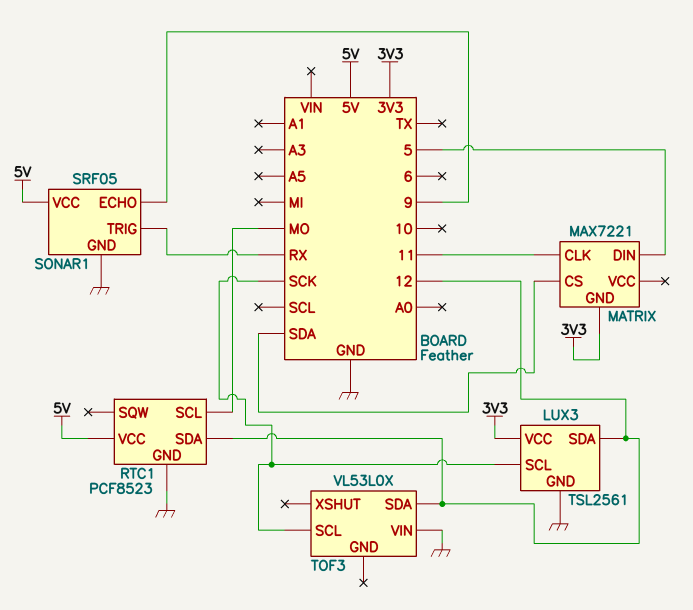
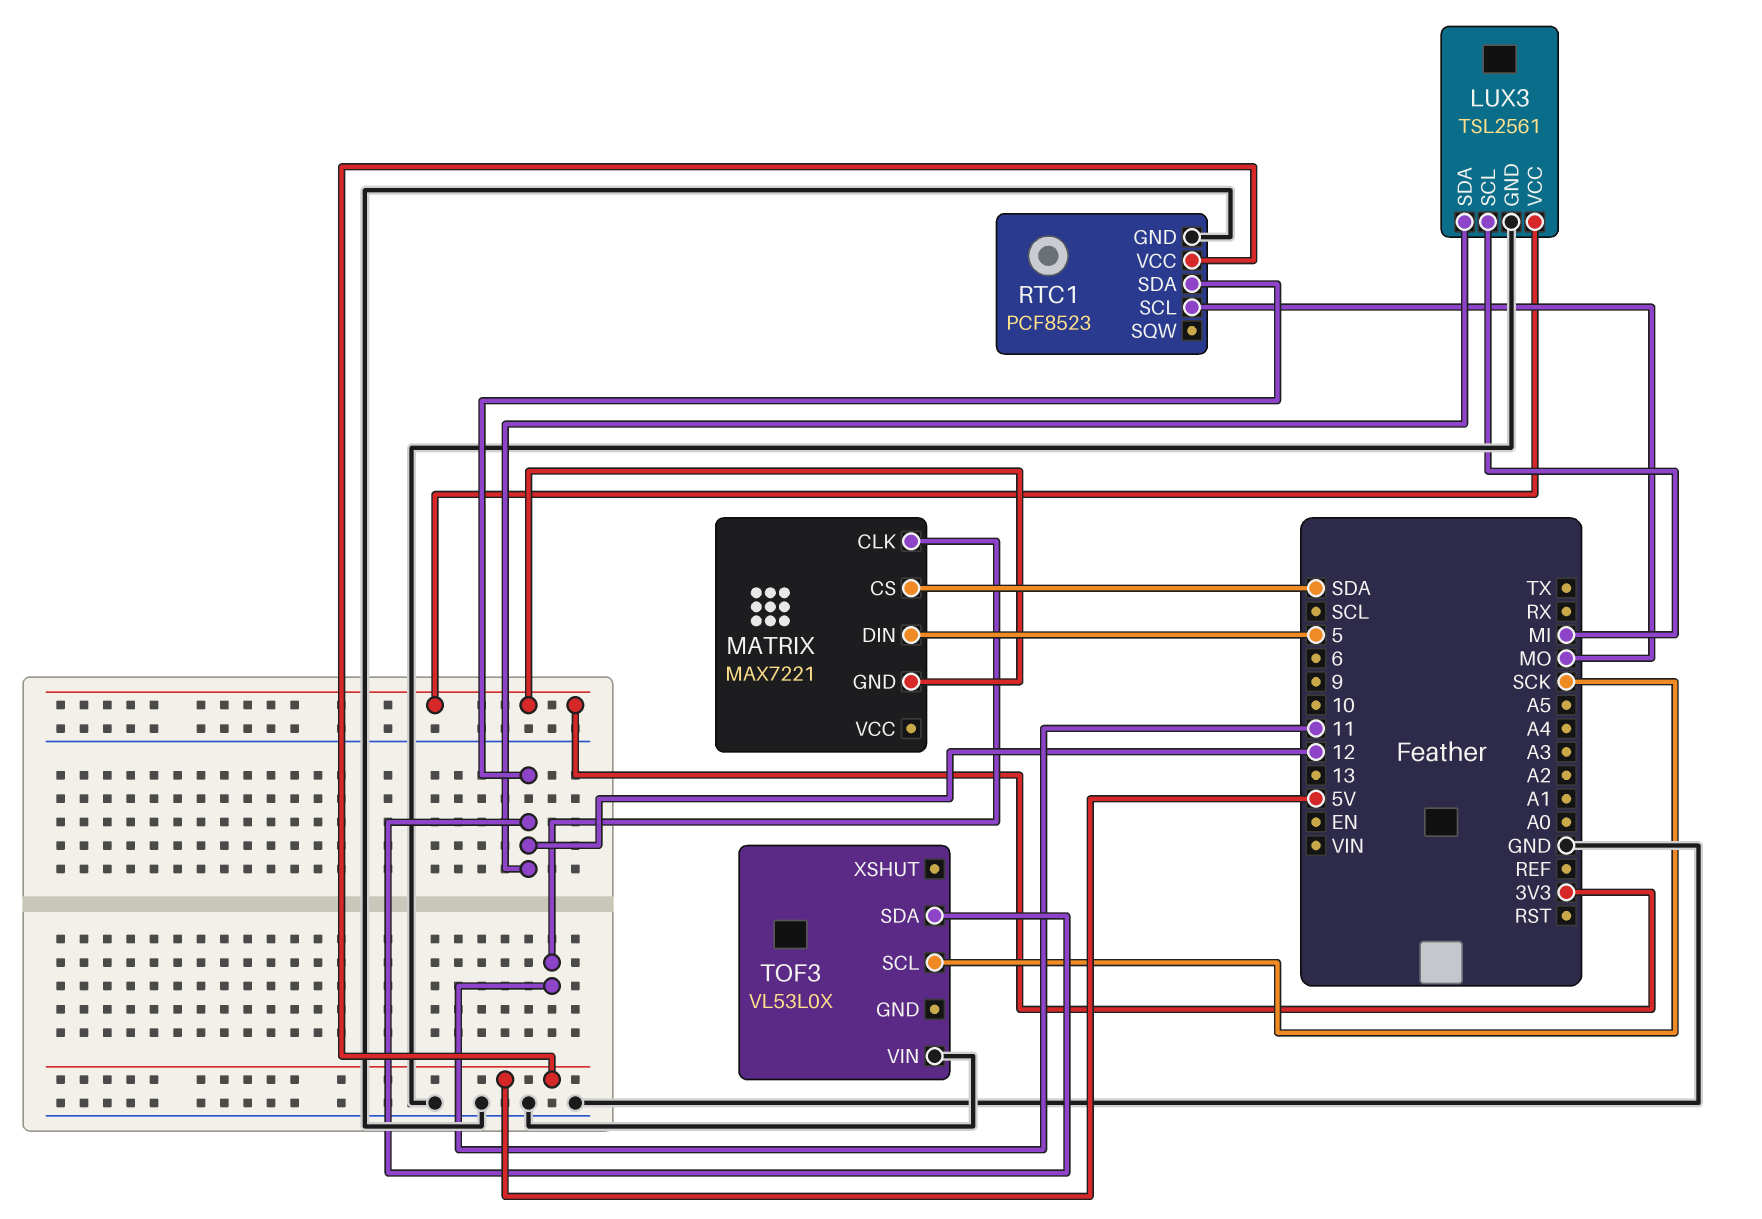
LUX3 pin SCL: SCK -> MI
SONAR1: SRF05 -> none
SONAR1 pin ECHO: 9 -> none
SONAR1 pin GND: GND -> none
SONAR1 pin TRIG: RX -> none
SONAR1 pin VCC: 5V -> none

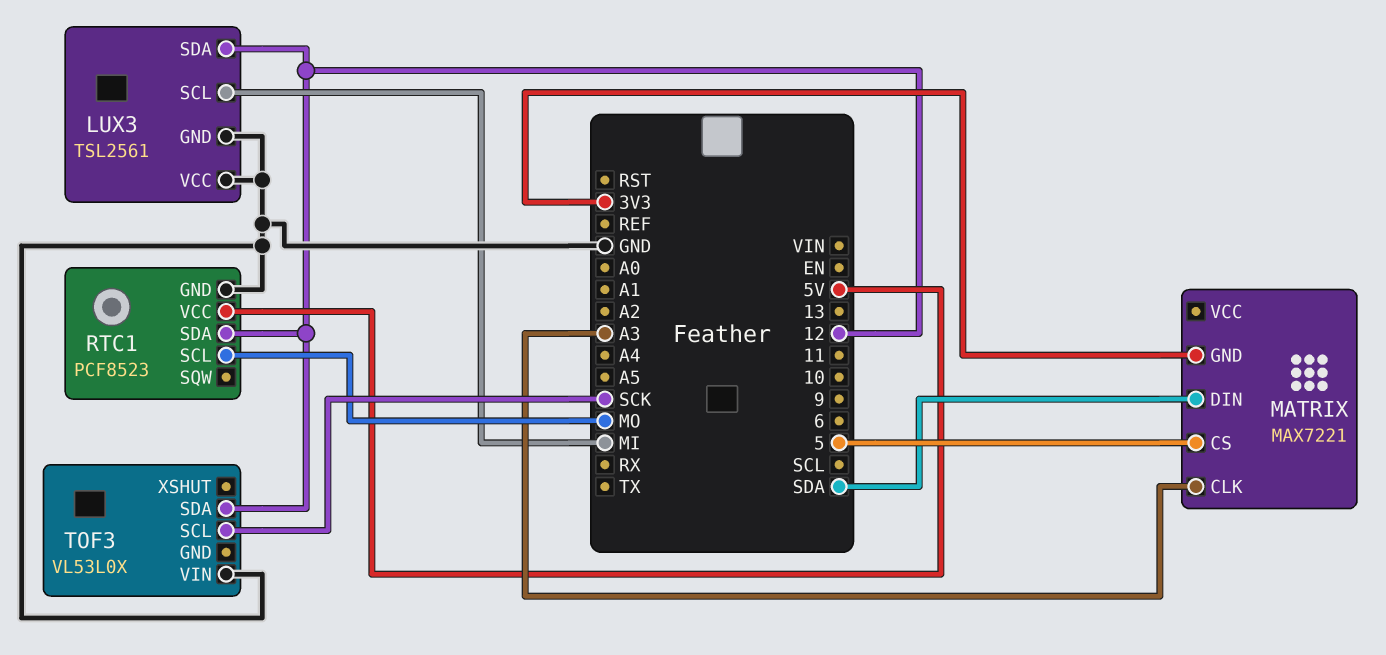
LUX3 pin VCC: 3V3 -> GND
MATRIX pin CLK: 11 -> A3
MATRIX pin CS: SDA -> 5
MATRIX pin DIN: 5 -> SDA

